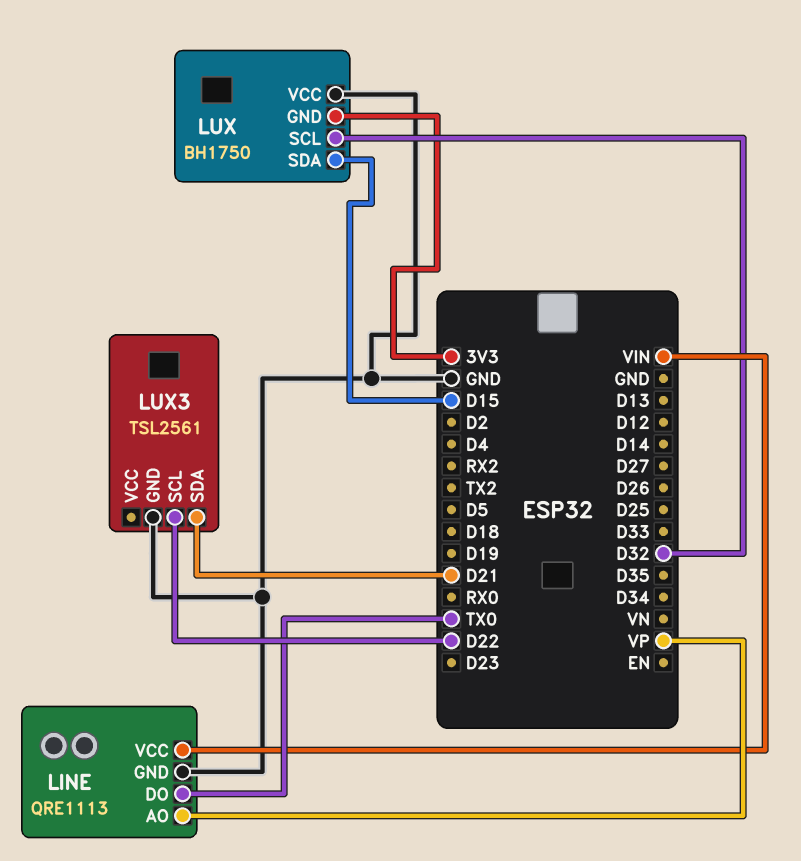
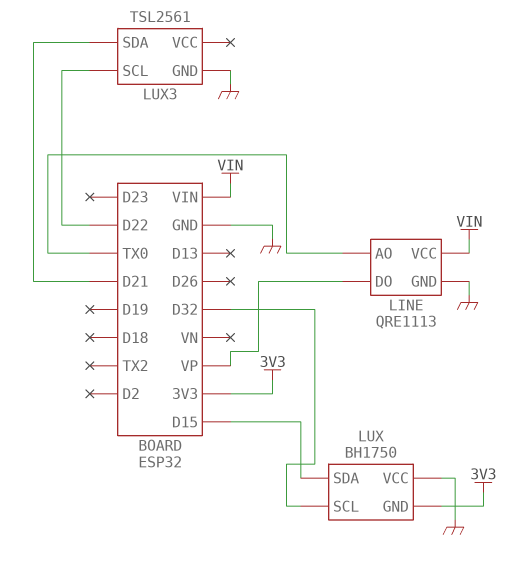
LINE pin AO: VP -> TX0
LINE pin DO: TX0 -> VP

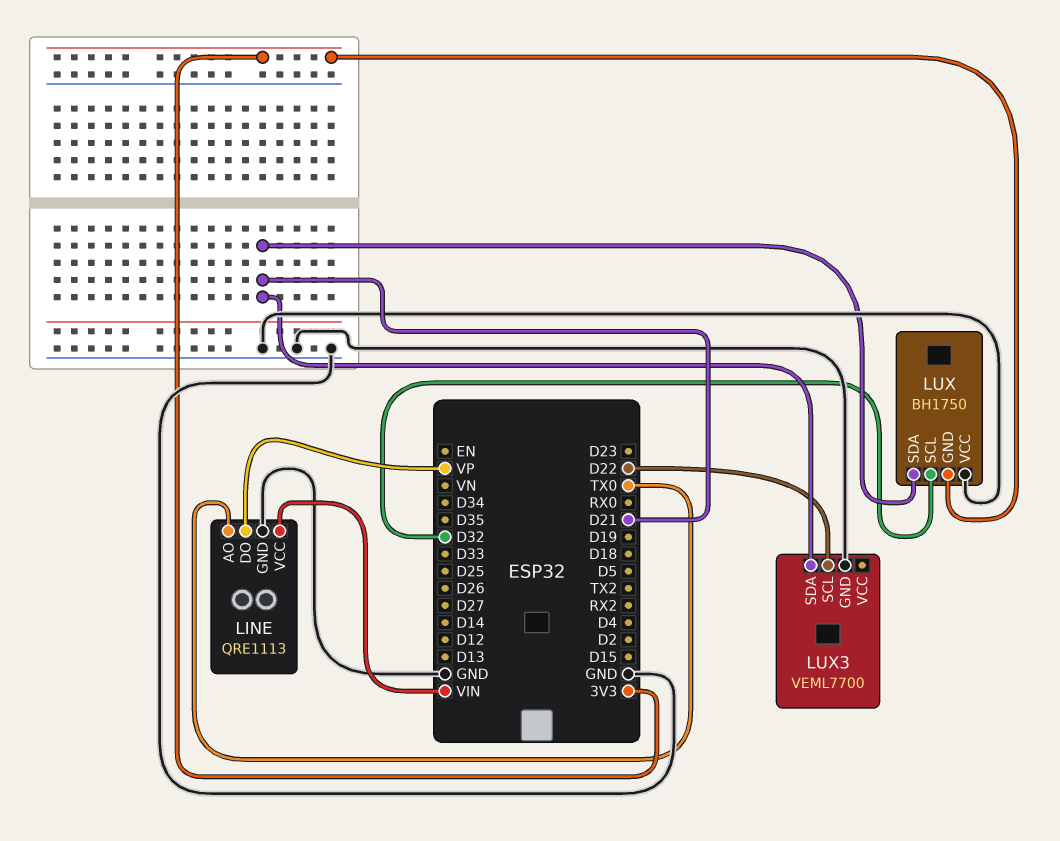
LUX pin SDA: D15 -> D21
LUX3: TSL2561 -> VEML7700

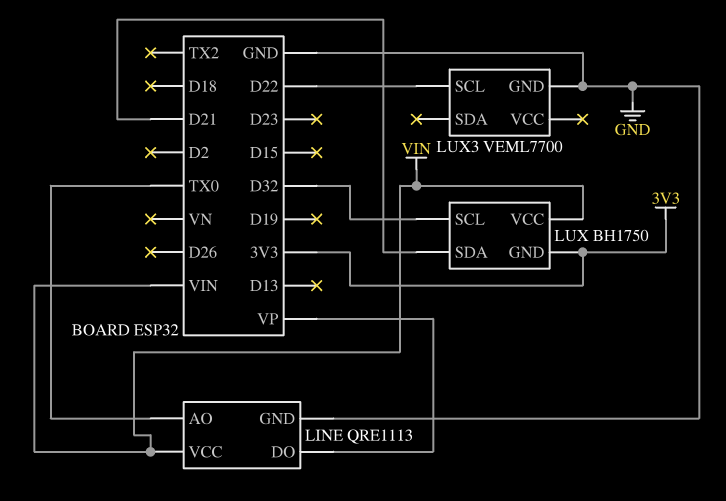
LUX pin VCC: GND -> VIN
LUX3 pin SDA: D21 -> none

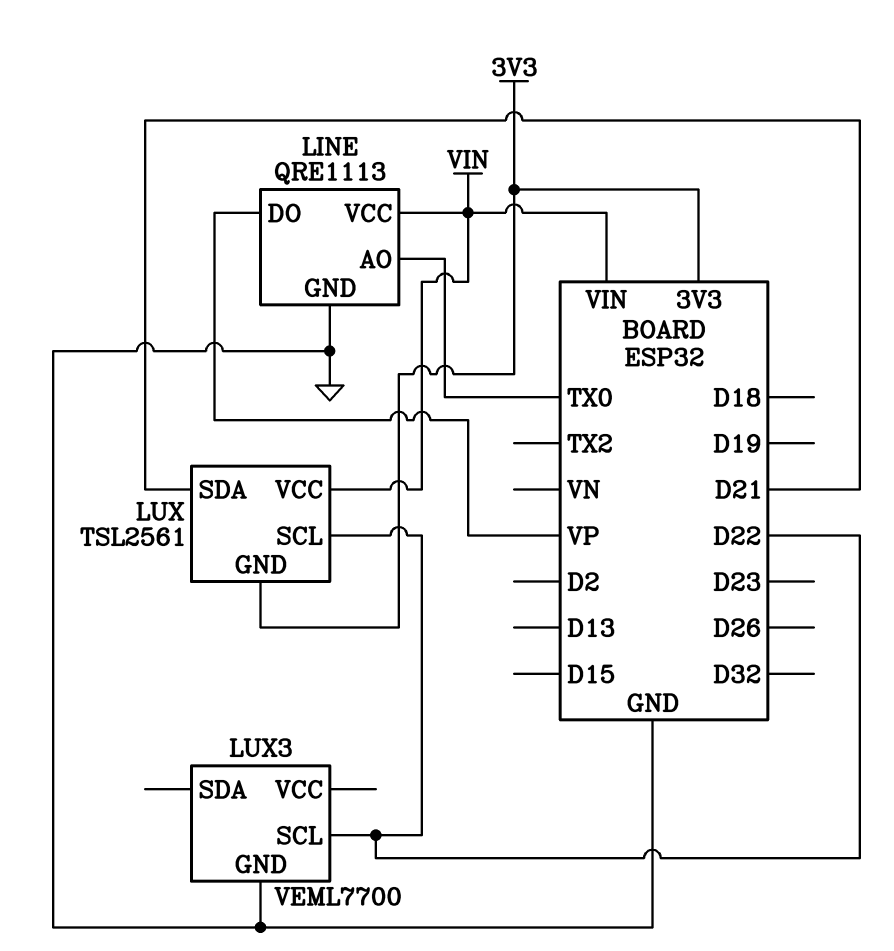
LUX: BH1750 -> TSL2561
LUX pin SCL: D32 -> D22

